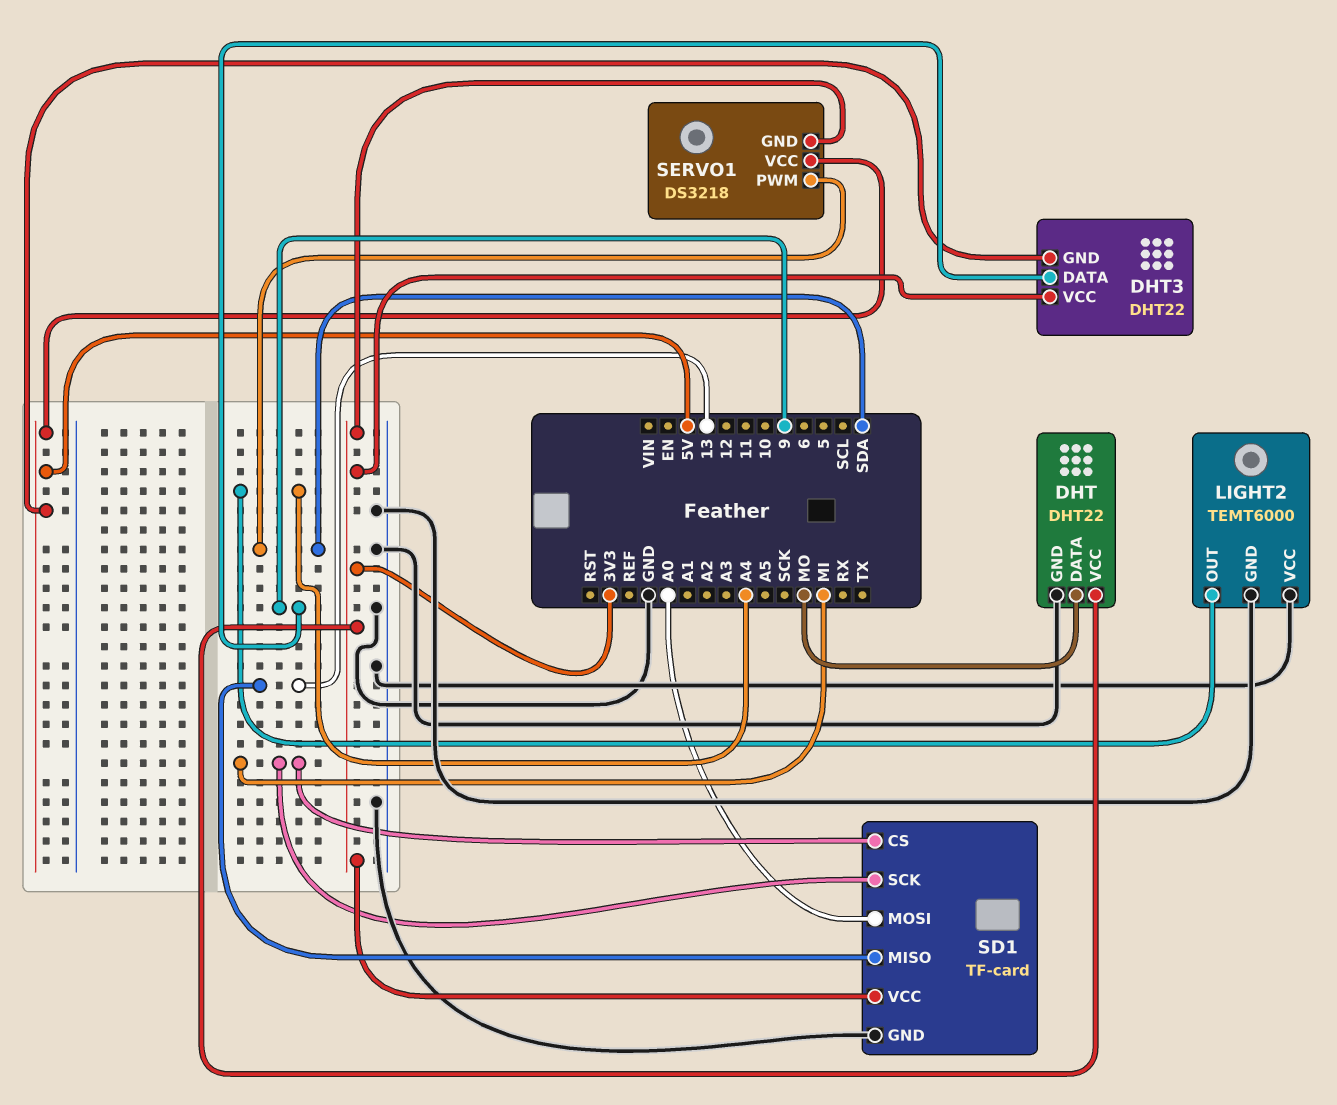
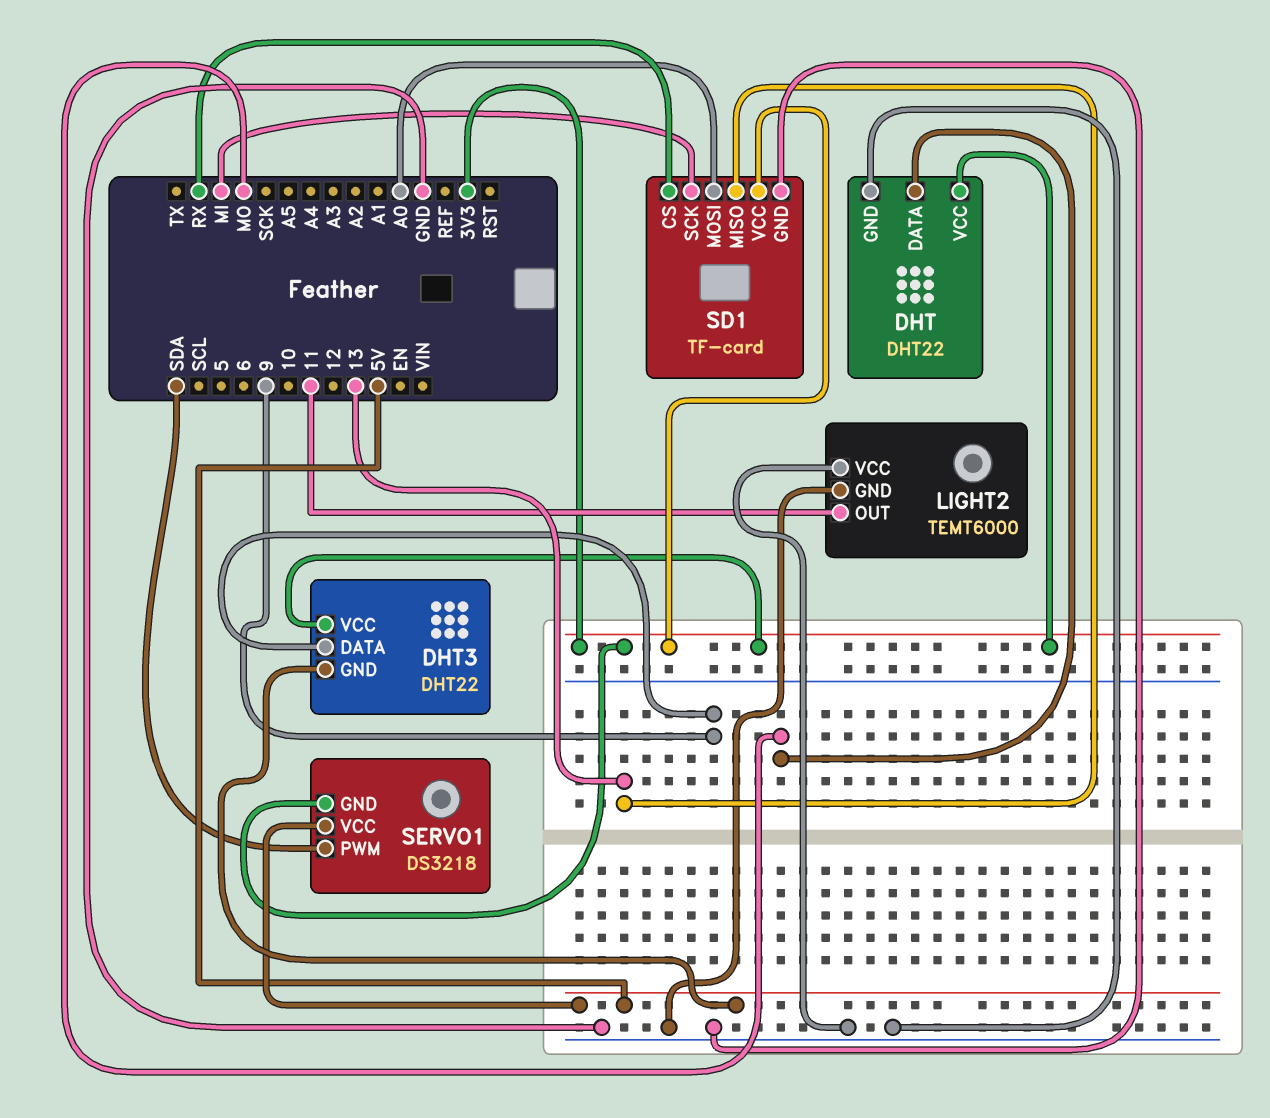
LIGHT2 pin OUT: A4 -> 11
SD1 pin CS: MI -> RX

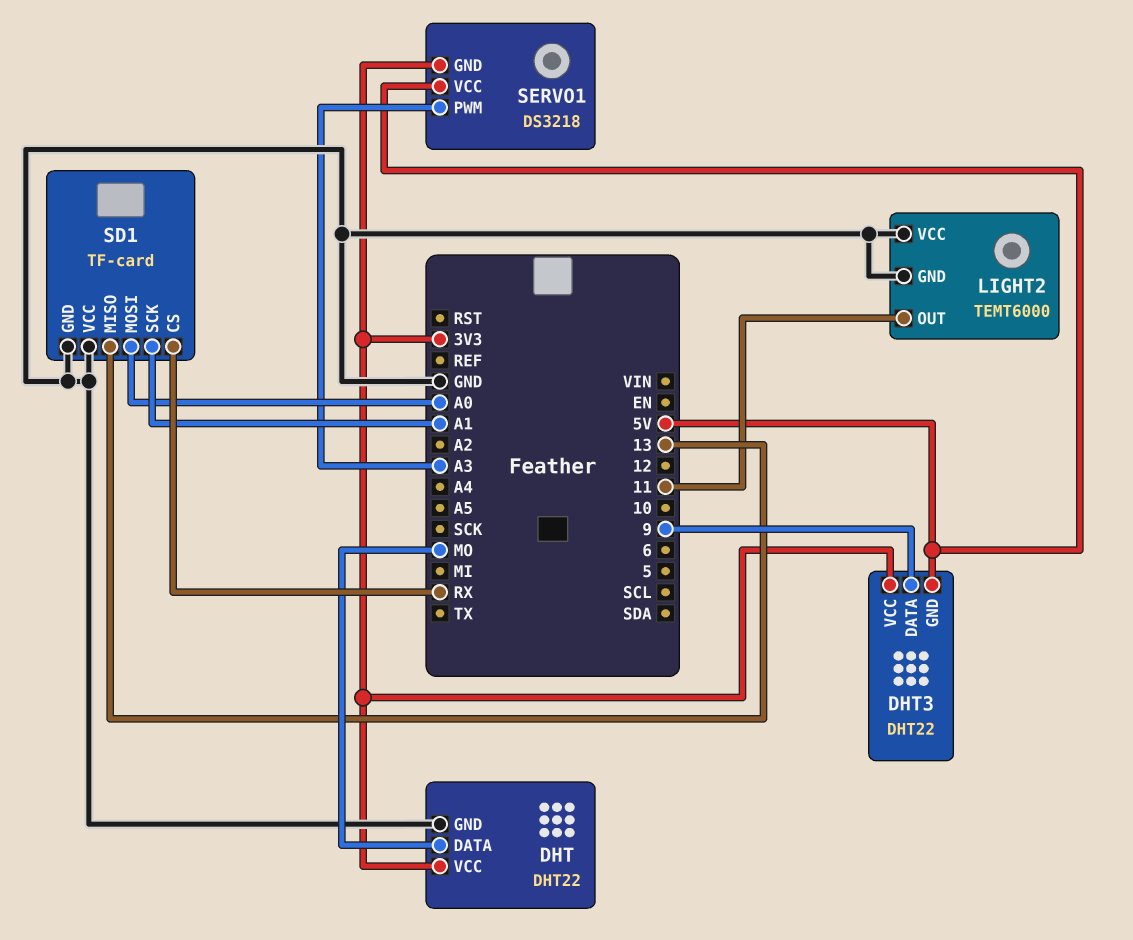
SD1 pin SCK: MI -> A1
SD1 pin VCC: 3V3 -> GND
SERVO1 pin PWM: SDA -> A3

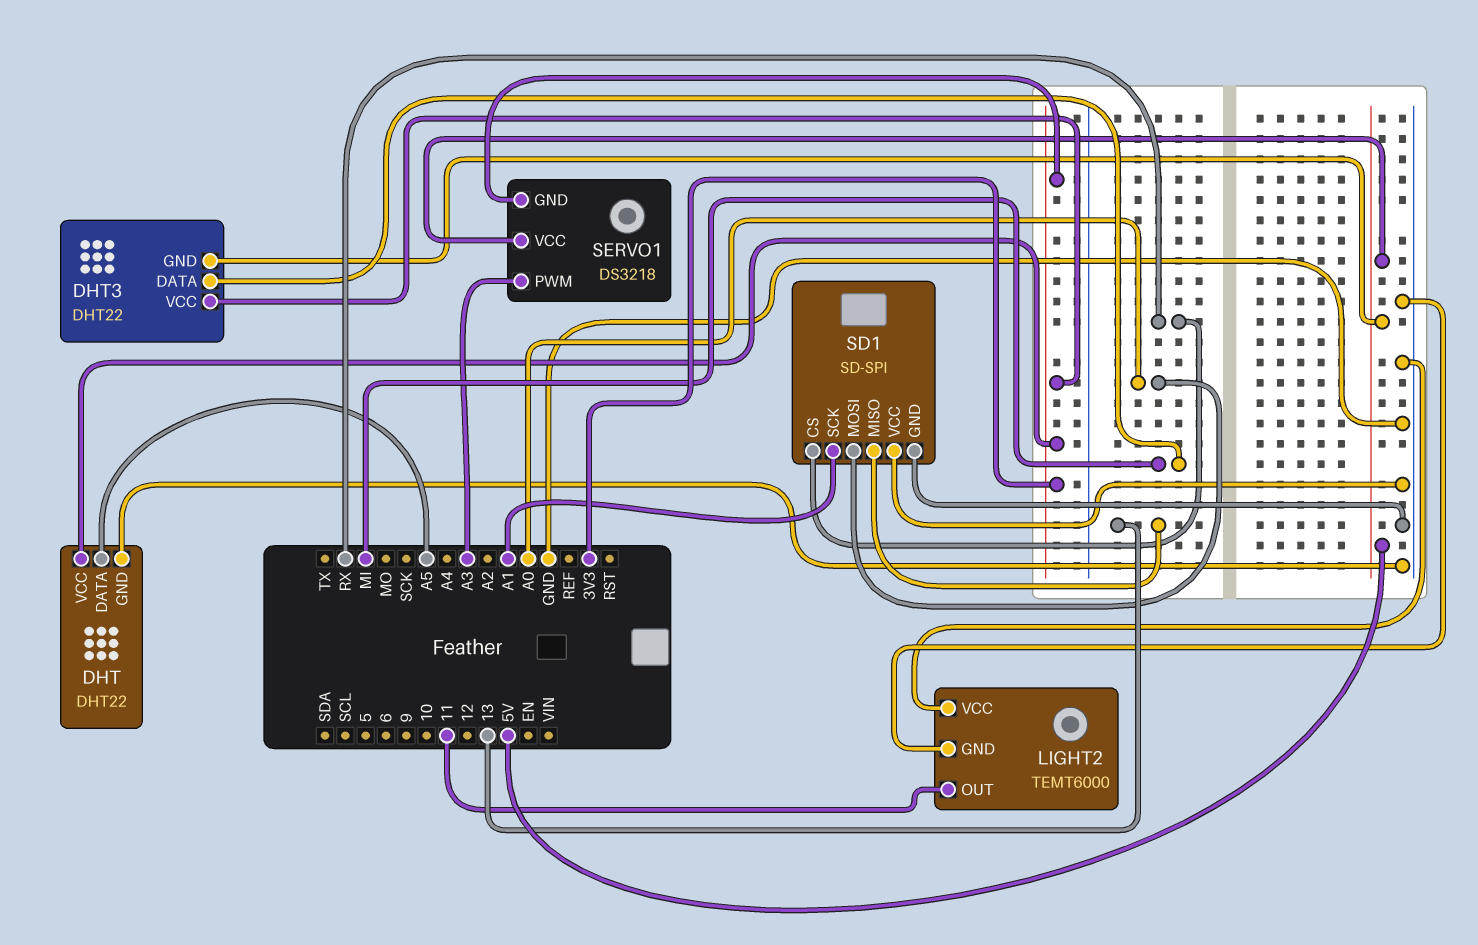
DHT pin DATA: MO -> A5
DHT3 pin DATA: 9 -> MI
SD1: TF-card -> SD-SPI

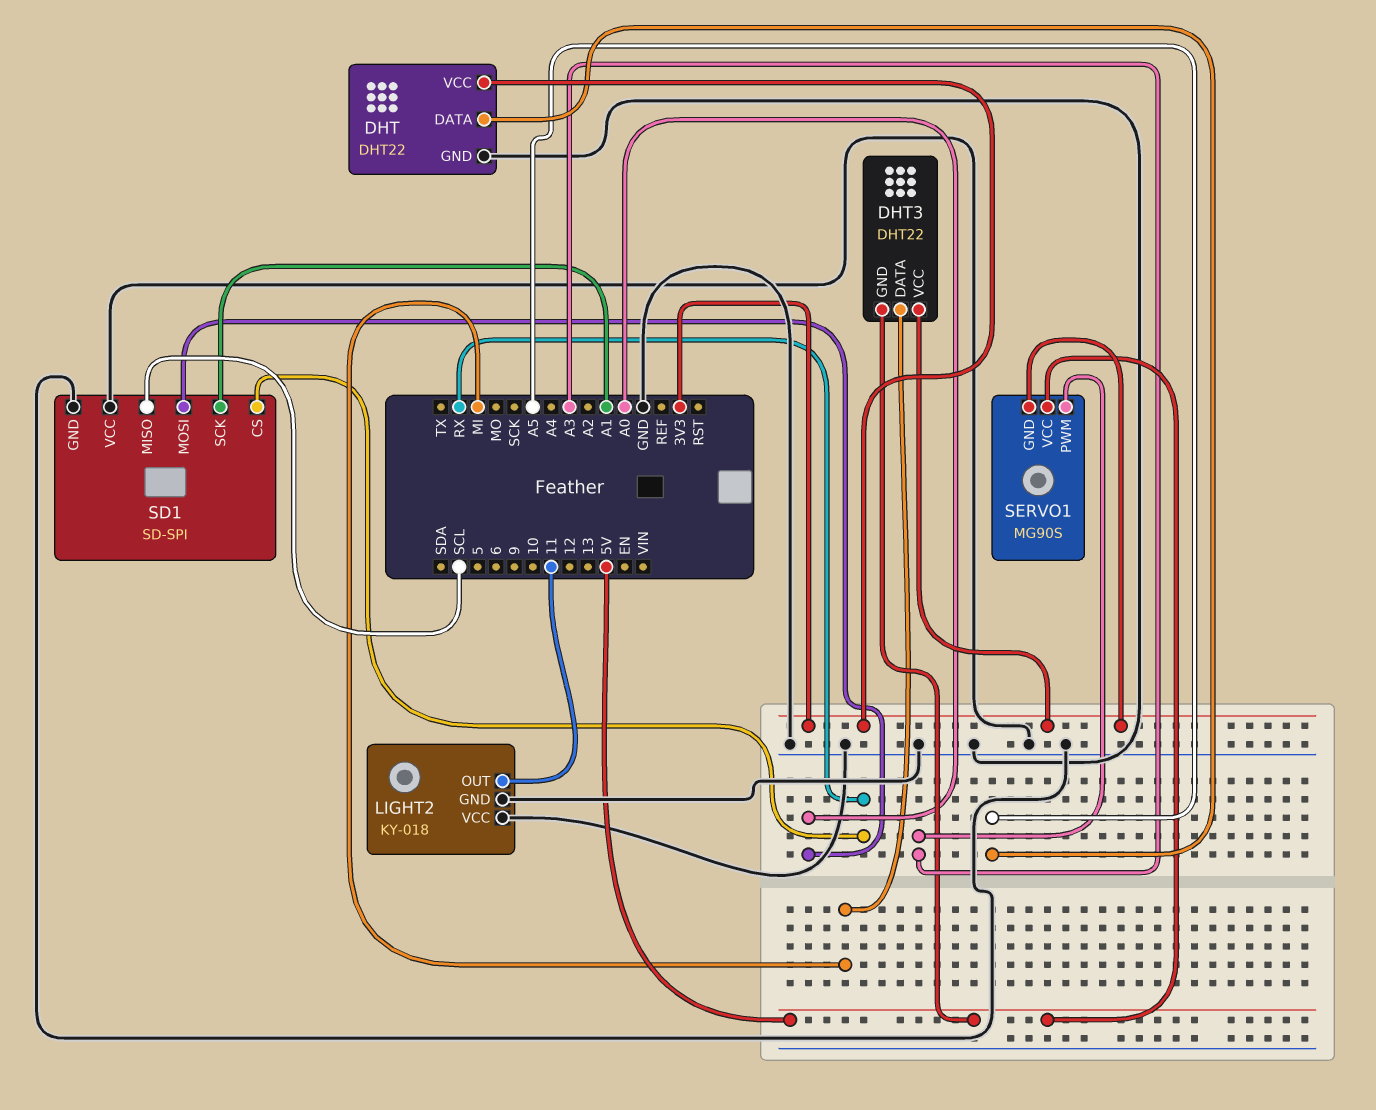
LIGHT2: TEMT6000 -> KY-018
SD1 pin MISO: 13 -> SCL
SERVO1: DS3218 -> MG90S

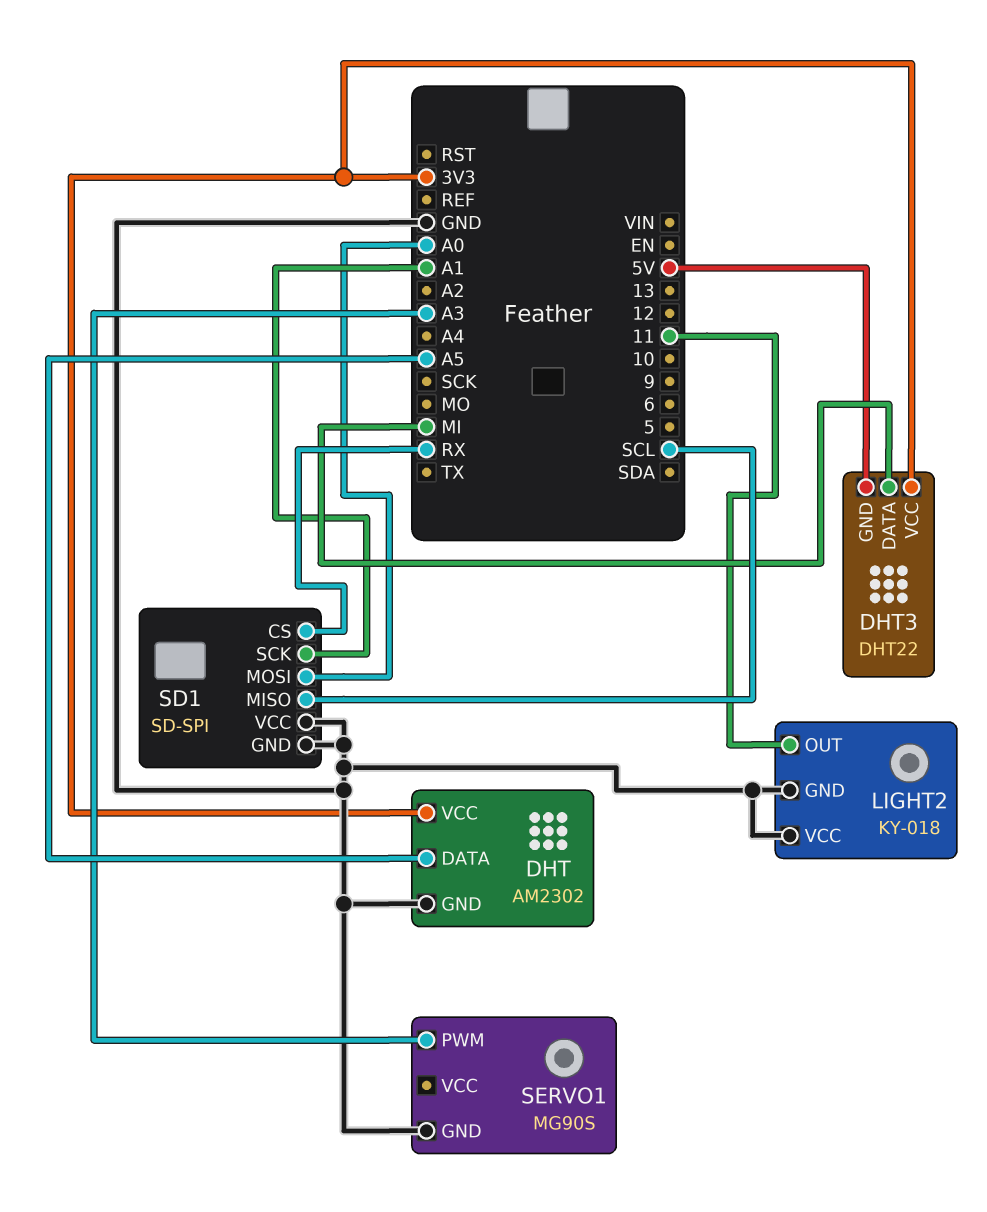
DHT: DHT22 -> AM2302
SERVO1 pin GND: 3V3 -> GND
SERVO1 pin VCC: 5V -> none

